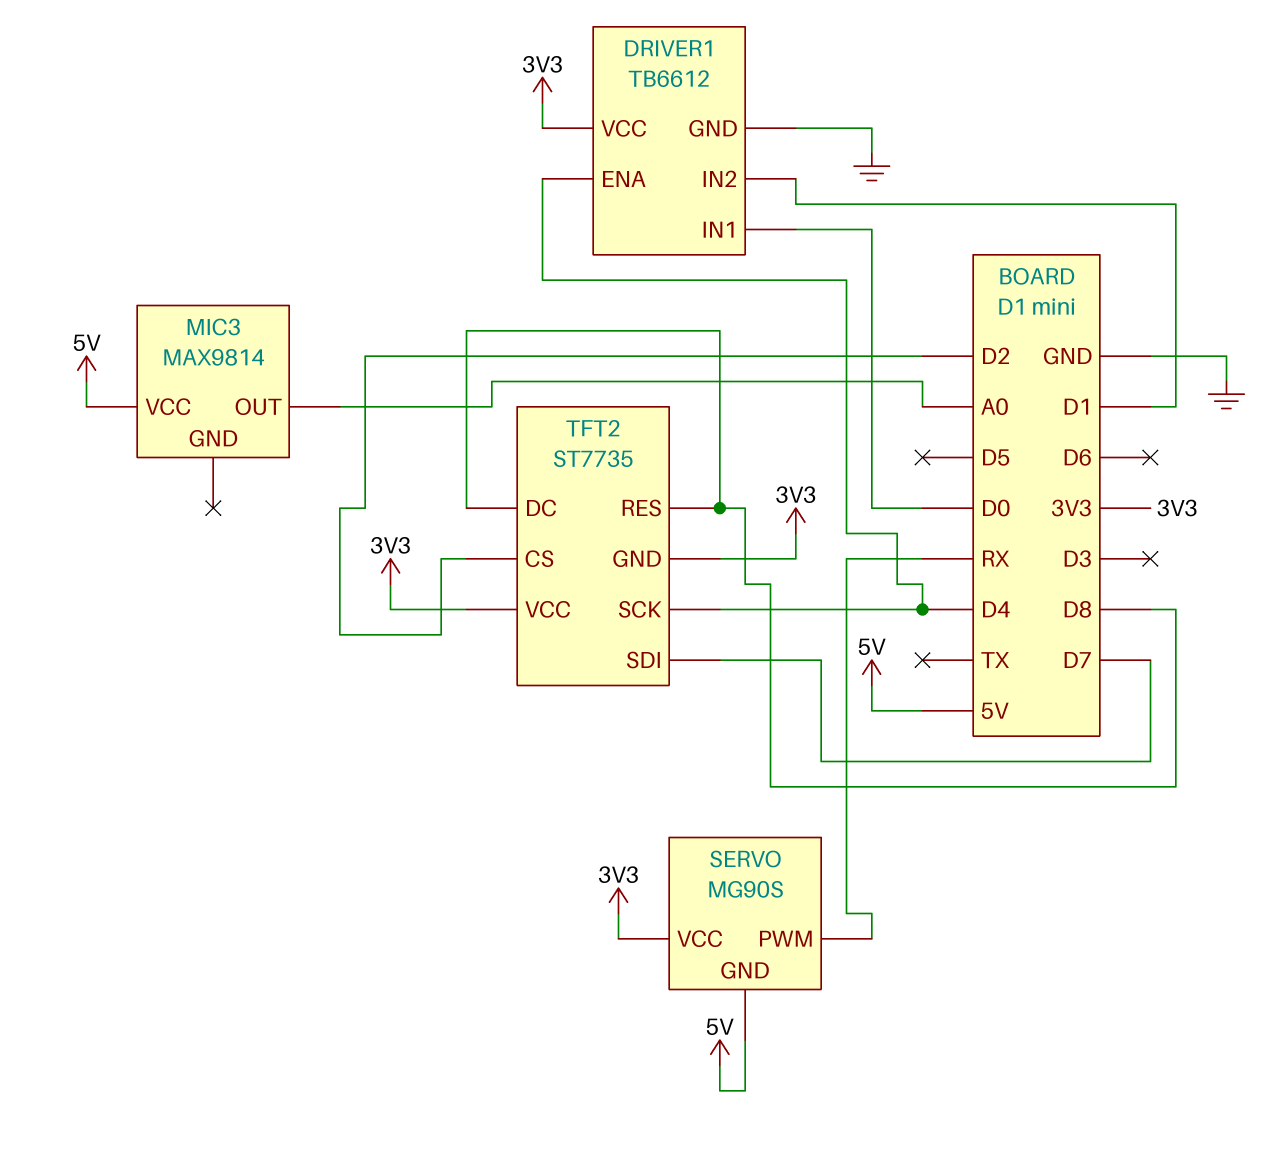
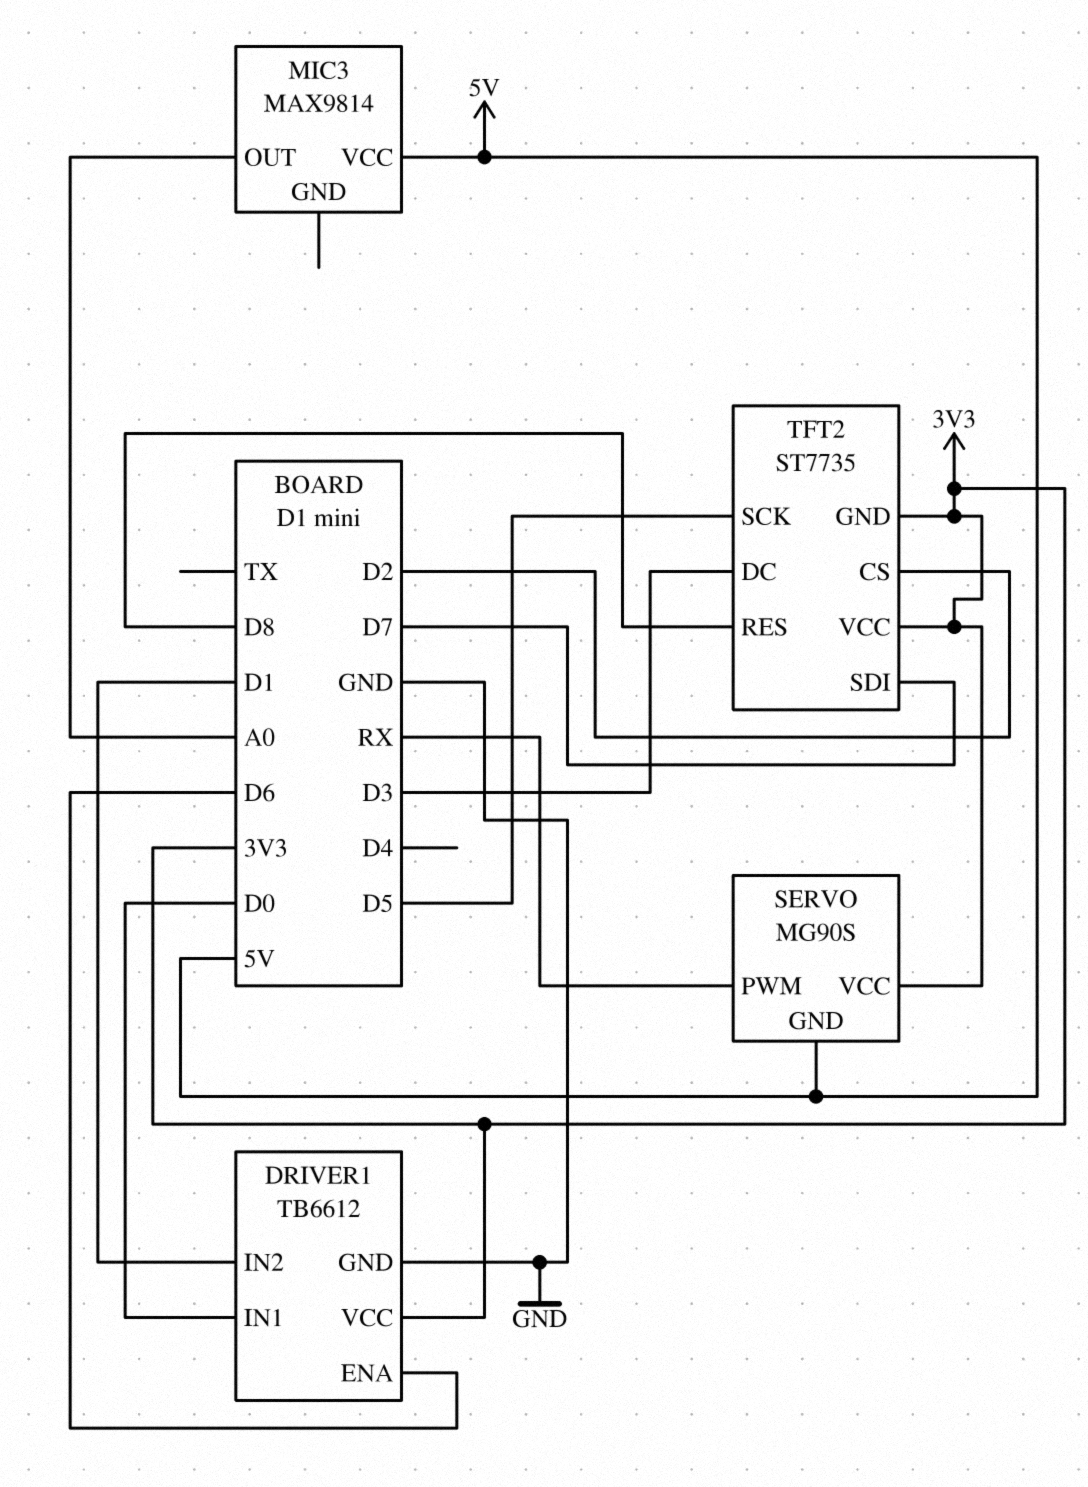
DRIVER1 pin ENA: D4 -> D6
TFT2 pin DC: D8 -> D3
TFT2 pin SCK: D4 -> D5

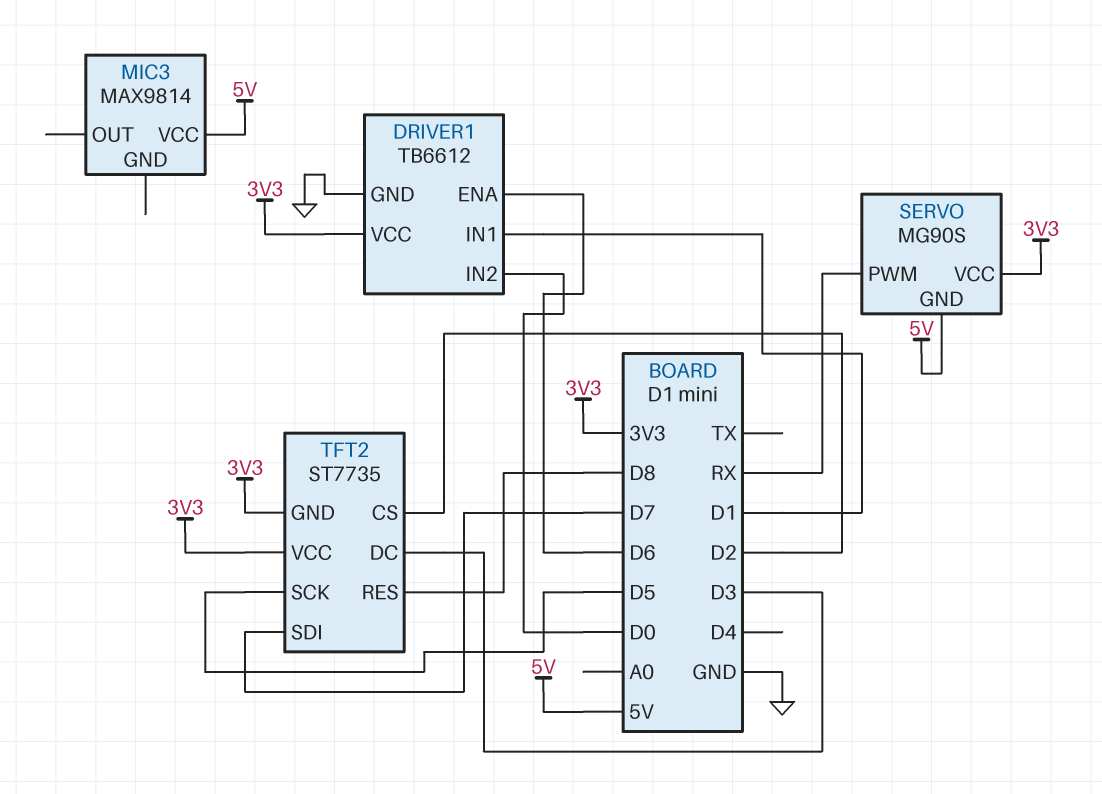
DRIVER1 pin IN1: D0 -> D1
DRIVER1 pin IN2: D1 -> D0
MIC3 pin OUT: A0 -> none

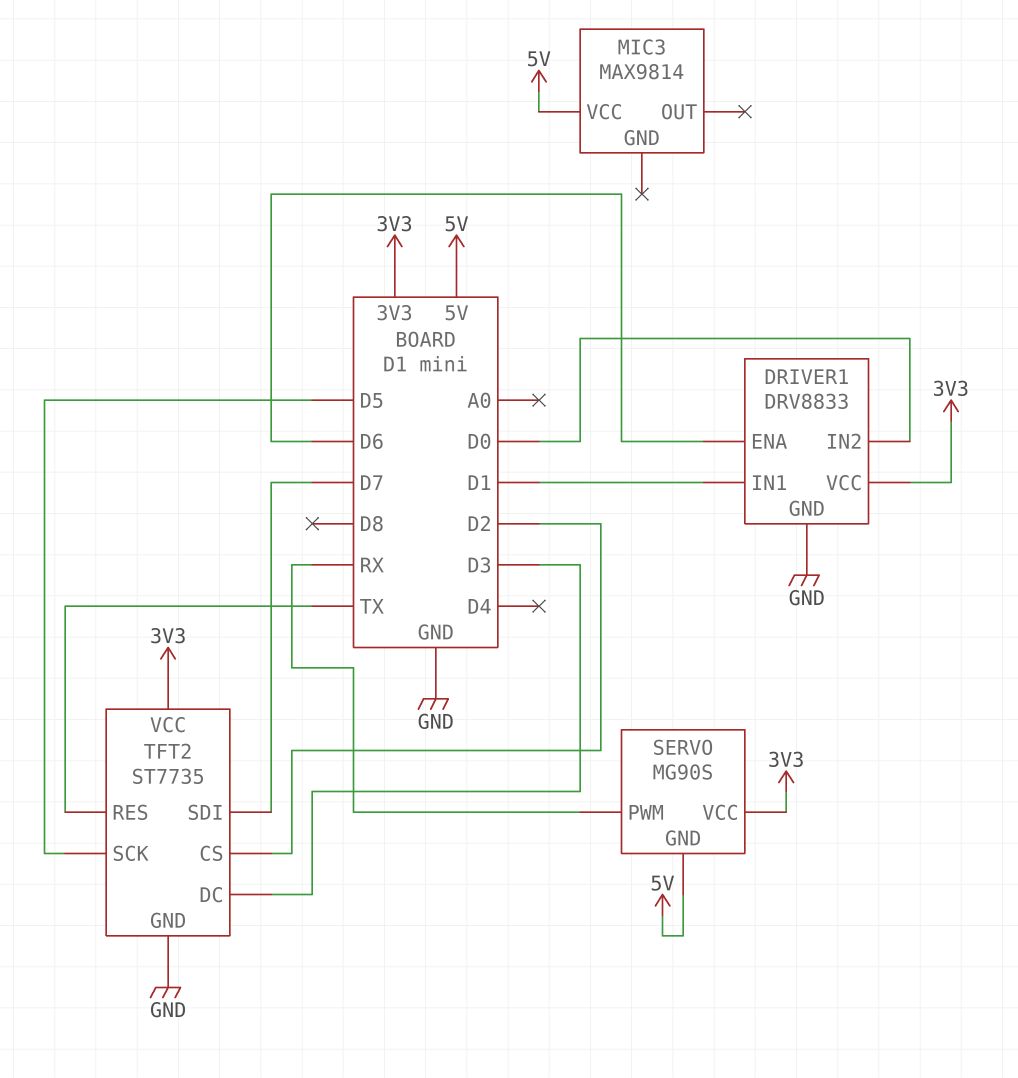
DRIVER1: TB6612 -> DRV8833
TFT2 pin GND: 3V3 -> GND
TFT2 pin RES: D8 -> TX

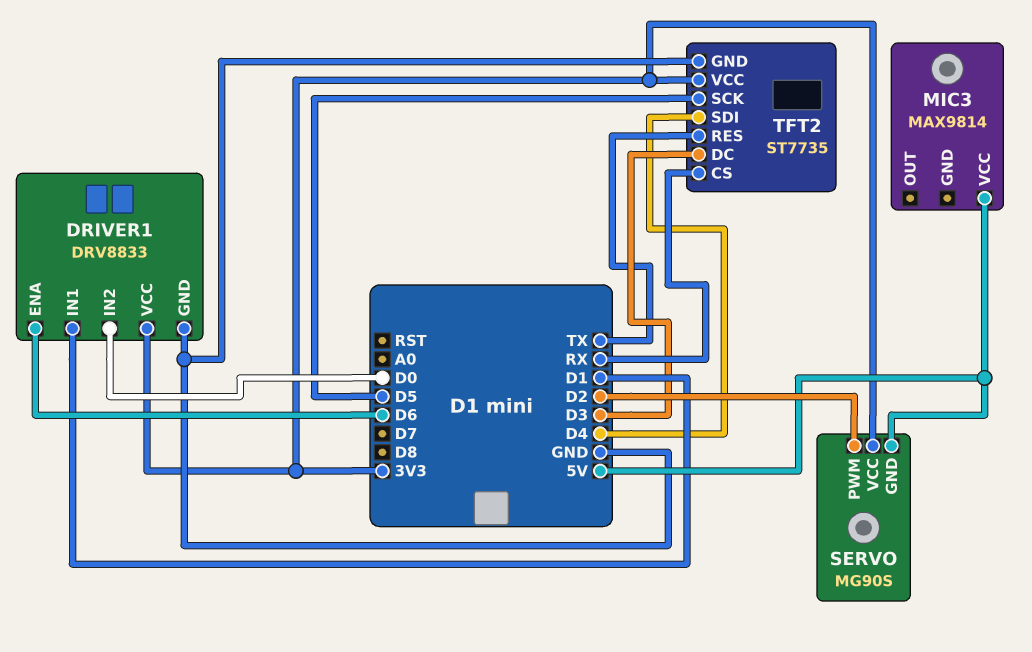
SERVO pin PWM: RX -> D2
TFT2 pin CS: D2 -> RX
TFT2 pin SDI: D7 -> D4

